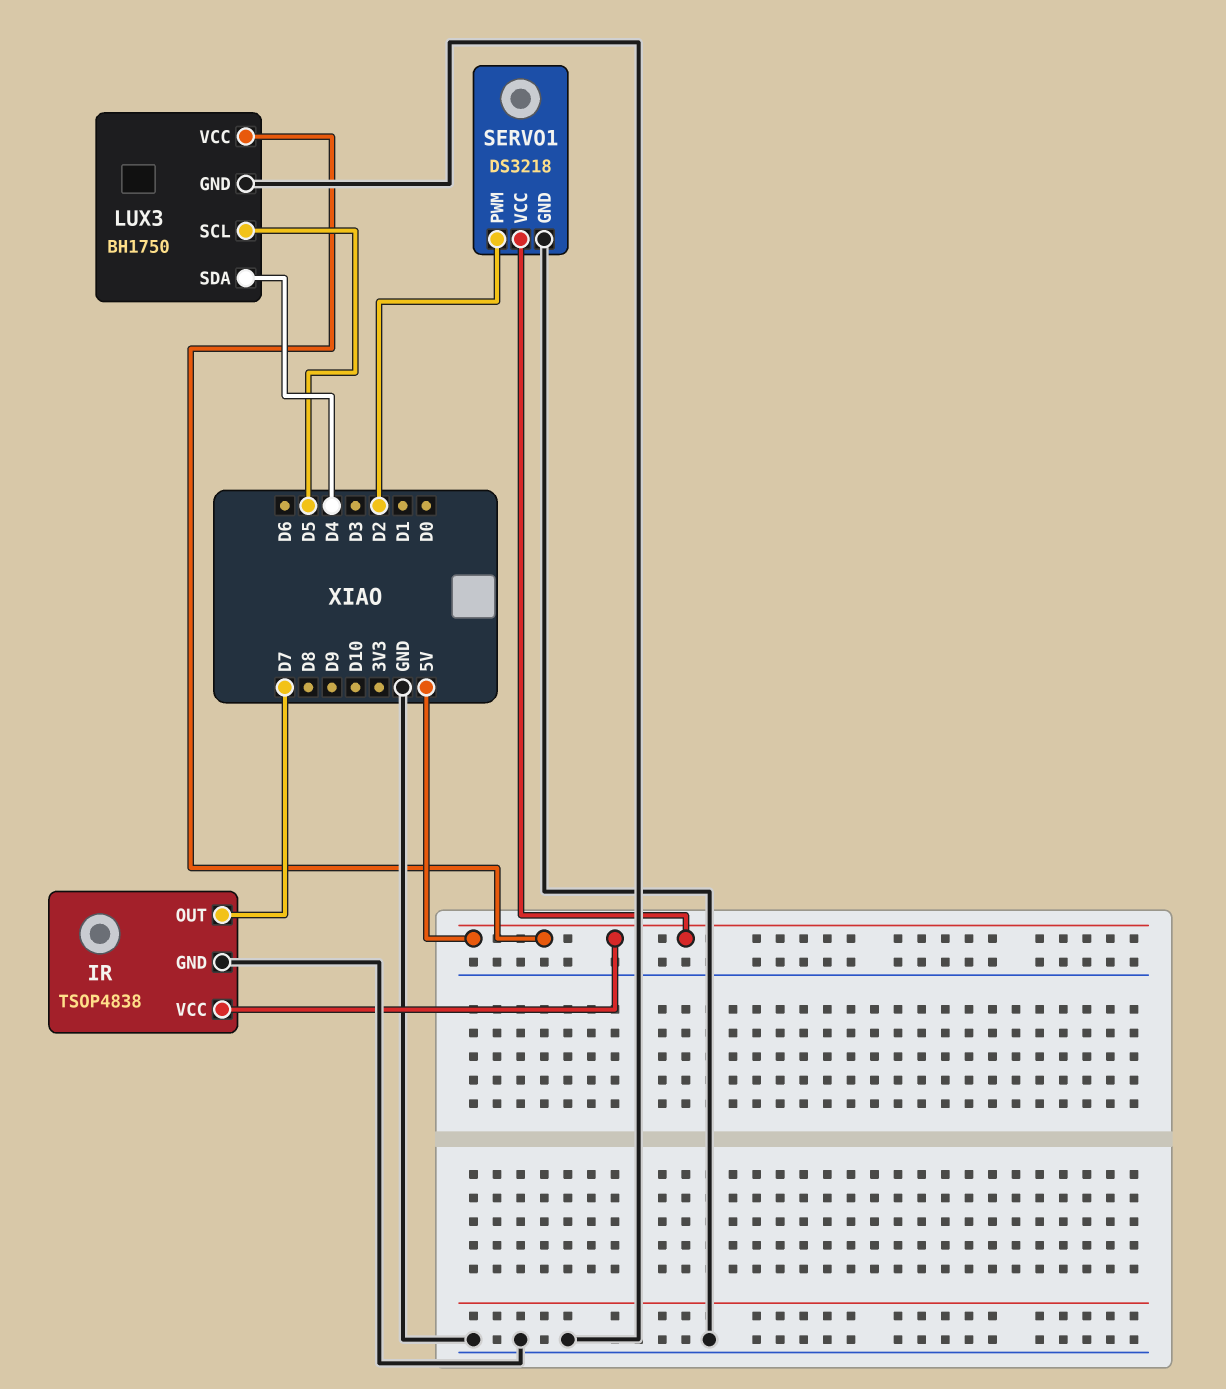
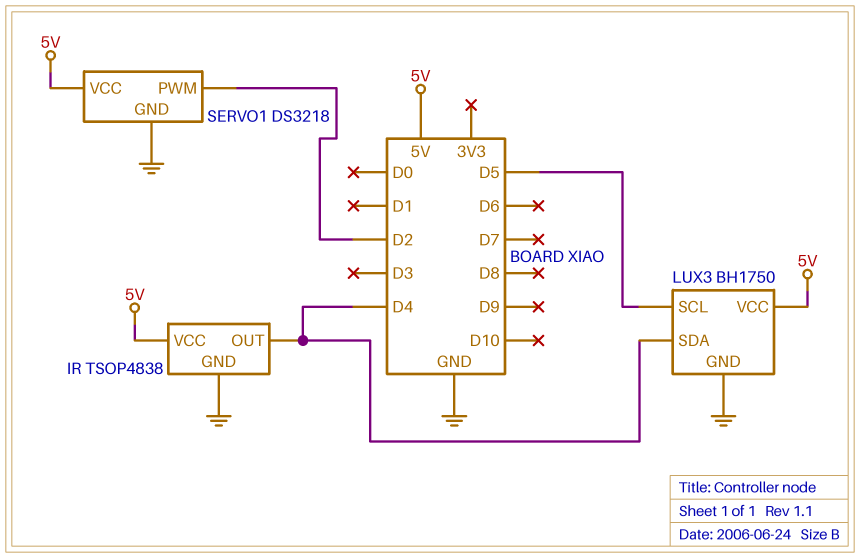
IR pin OUT: D7 -> D4

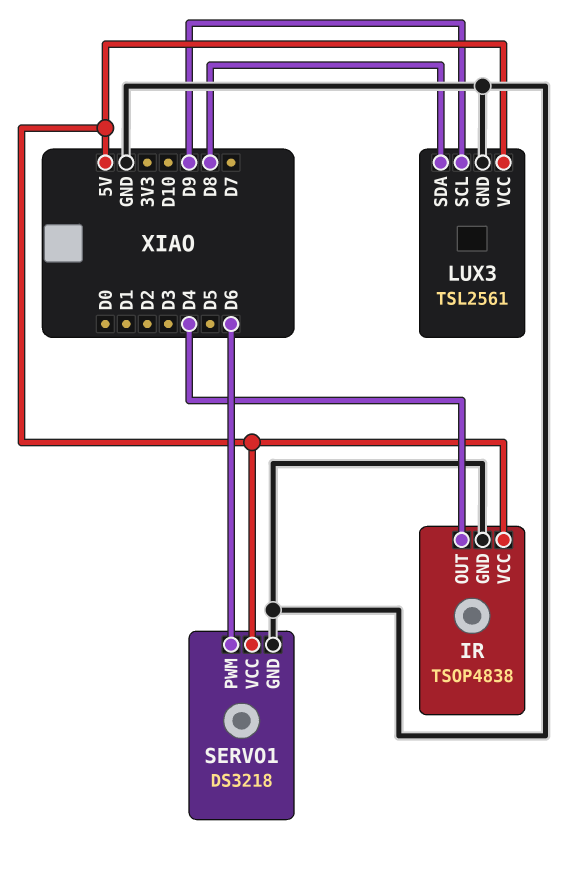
LUX3: BH1750 -> TSL2561
LUX3 pin SCL: D5 -> D9
LUX3 pin SDA: D4 -> D8
SERVO1 pin PWM: D2 -> D6

